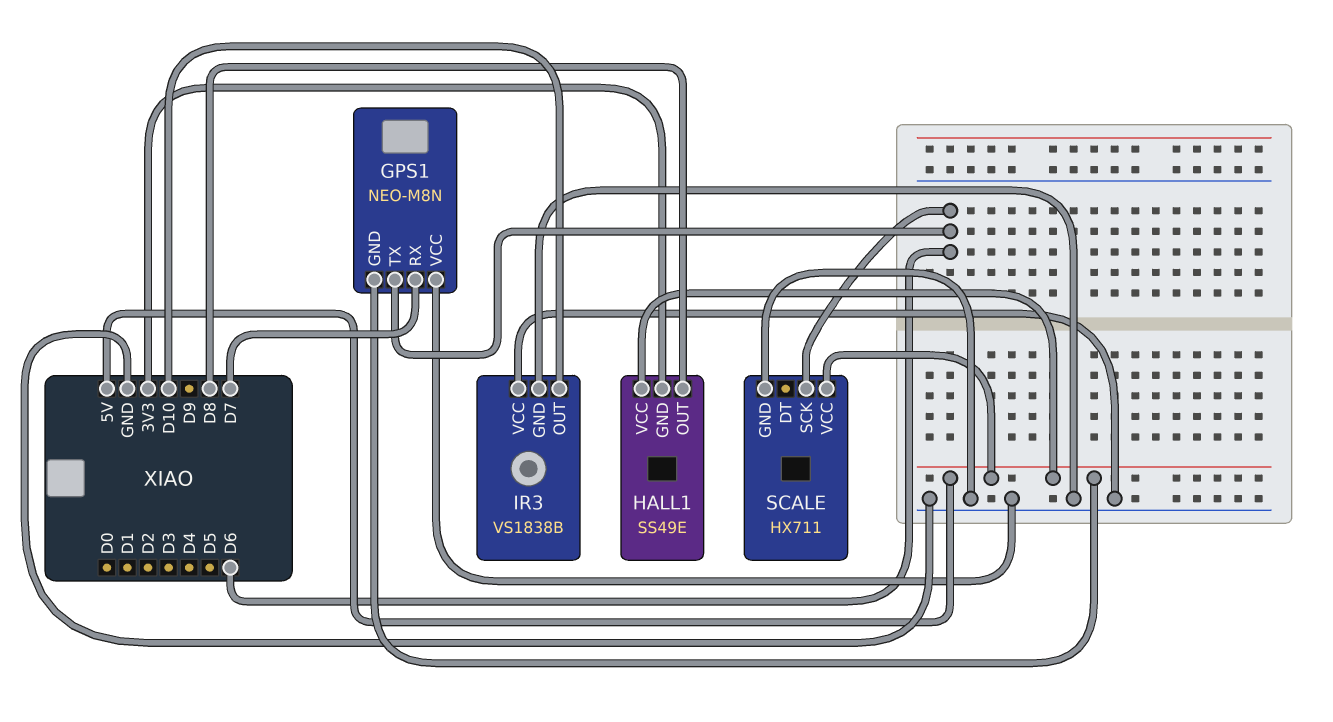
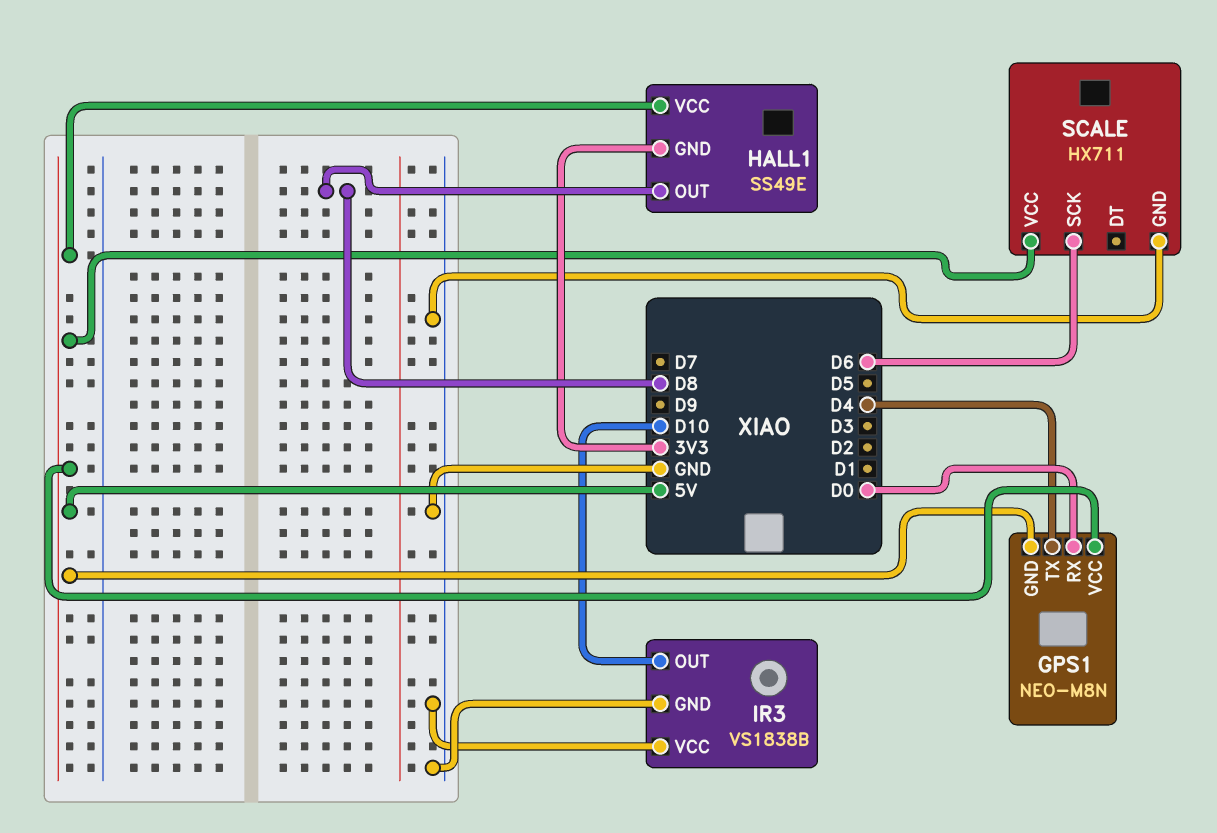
GPS1 pin RX: D7 -> D0
GPS1 pin TX: D6 -> D4
GPS1 pin VCC: GND -> 5V

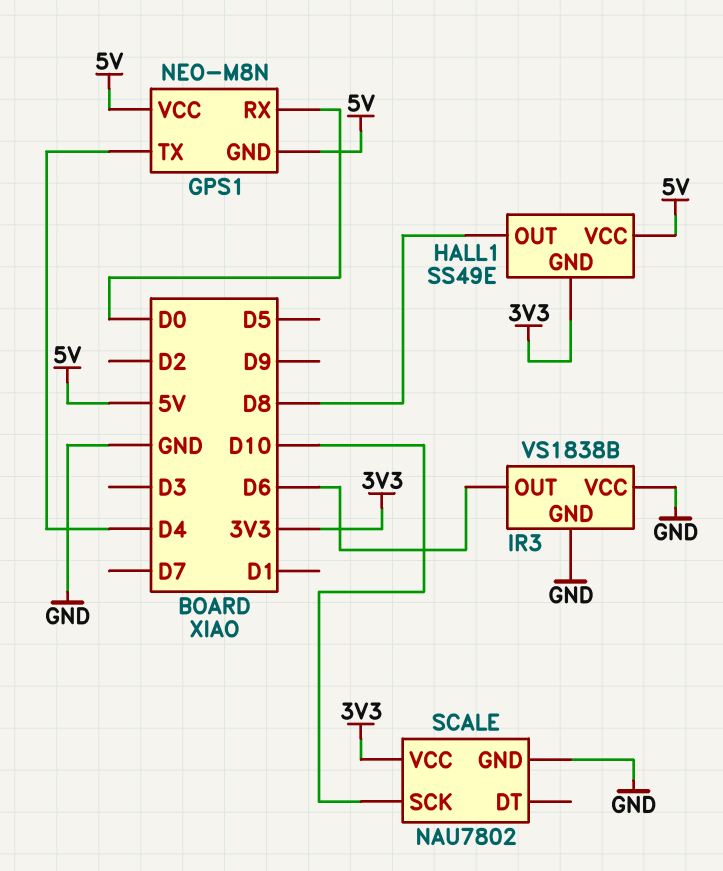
IR3 pin OUT: D10 -> D6
SCALE: HX711 -> NAU7802
SCALE pin SCK: D6 -> D10
SCALE pin VCC: 5V -> 3V3

